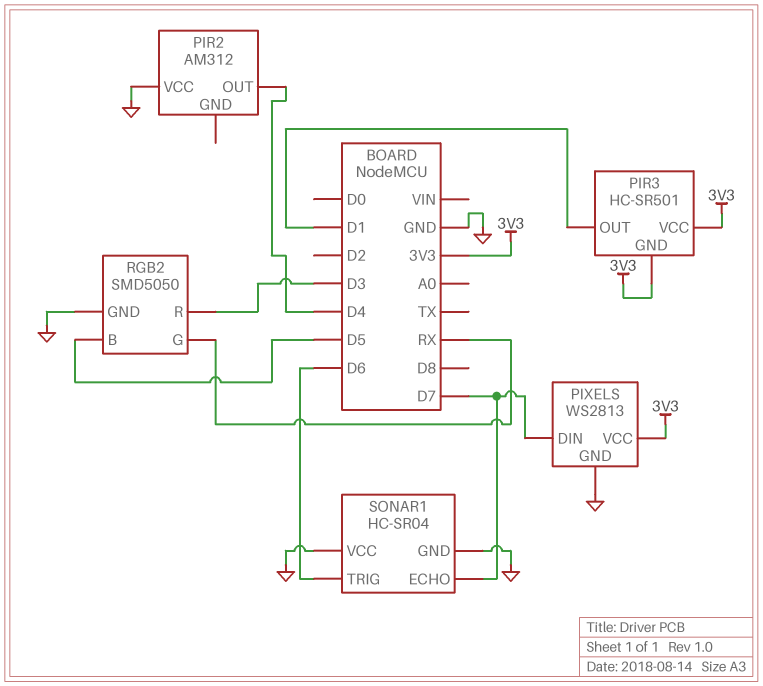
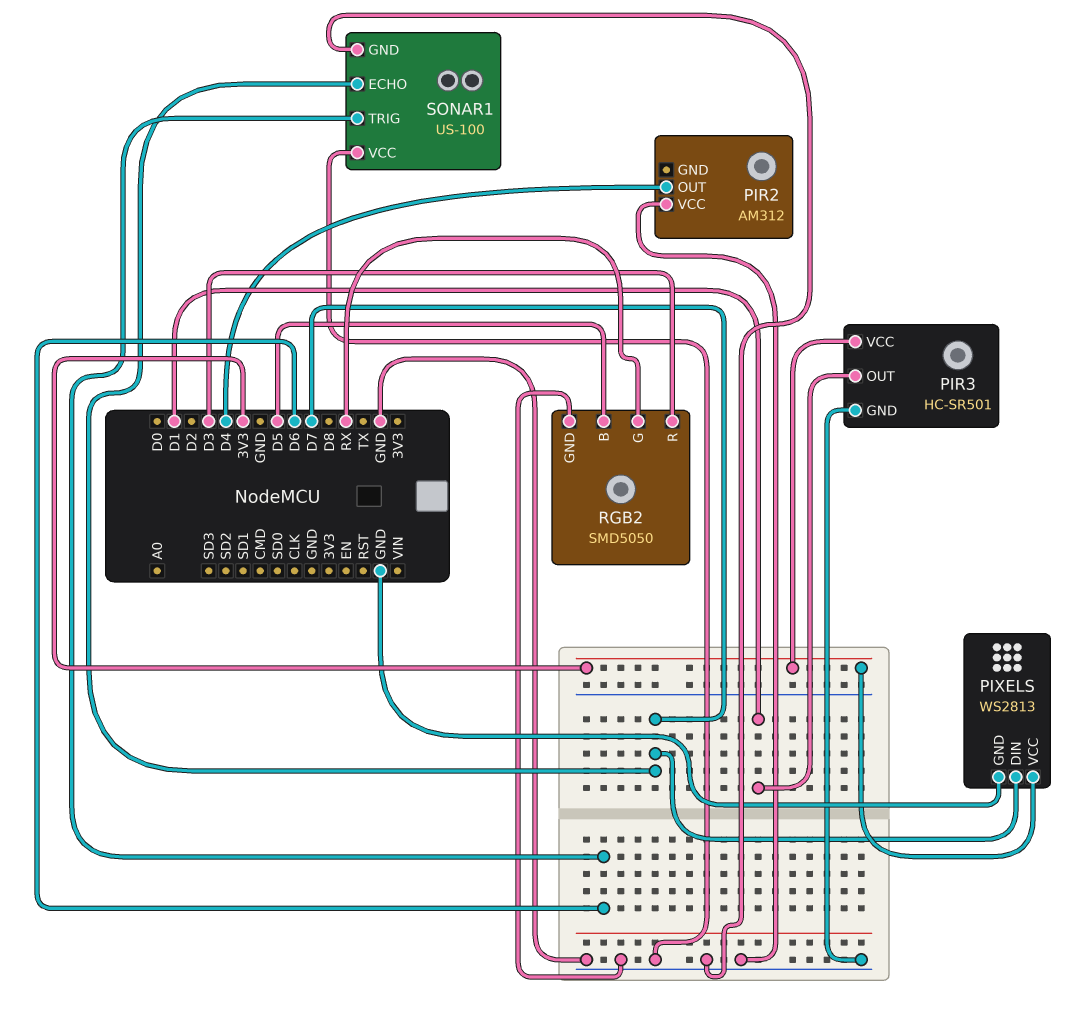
PIR3 pin GND: 3V3 -> GND
SONAR1: HC-SR04 -> US-100

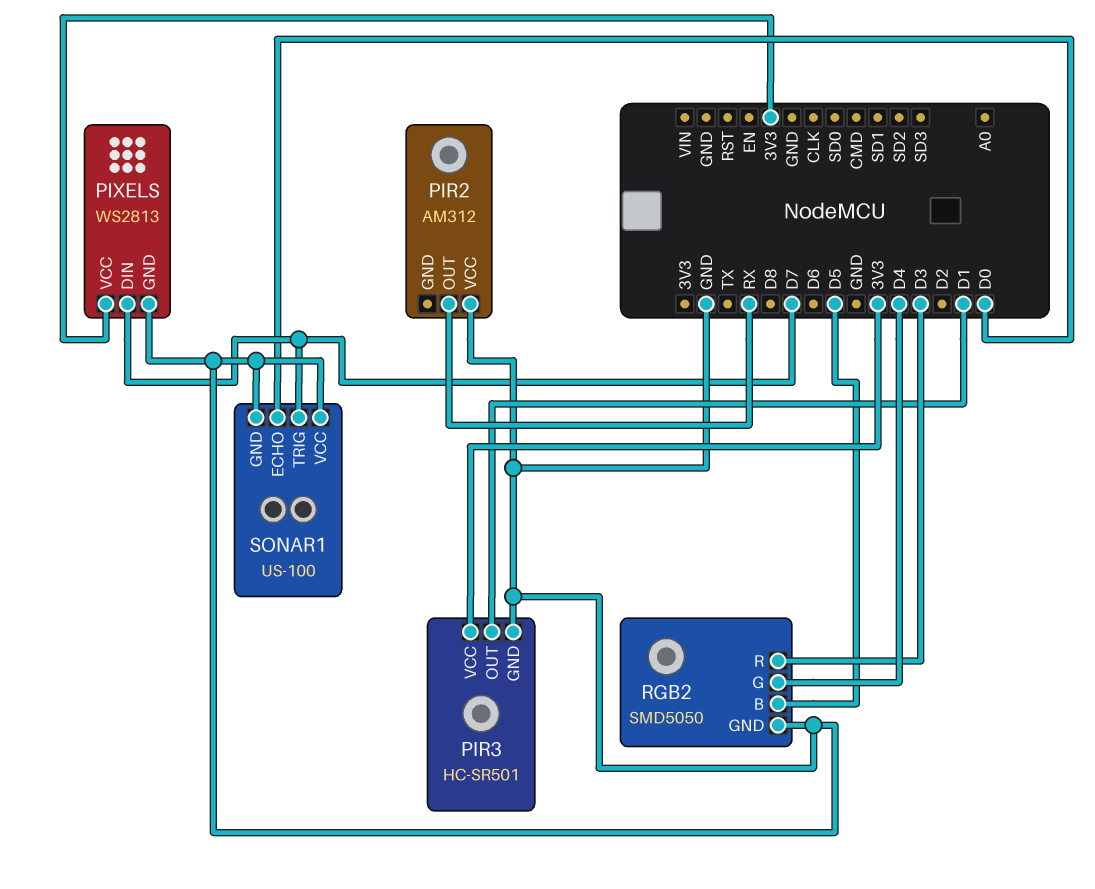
PIR2 pin OUT: D4 -> RX
RGB2 pin G: RX -> D4
SONAR1 pin ECHO: D7 -> D0
SONAR1 pin TRIG: D6 -> D7

